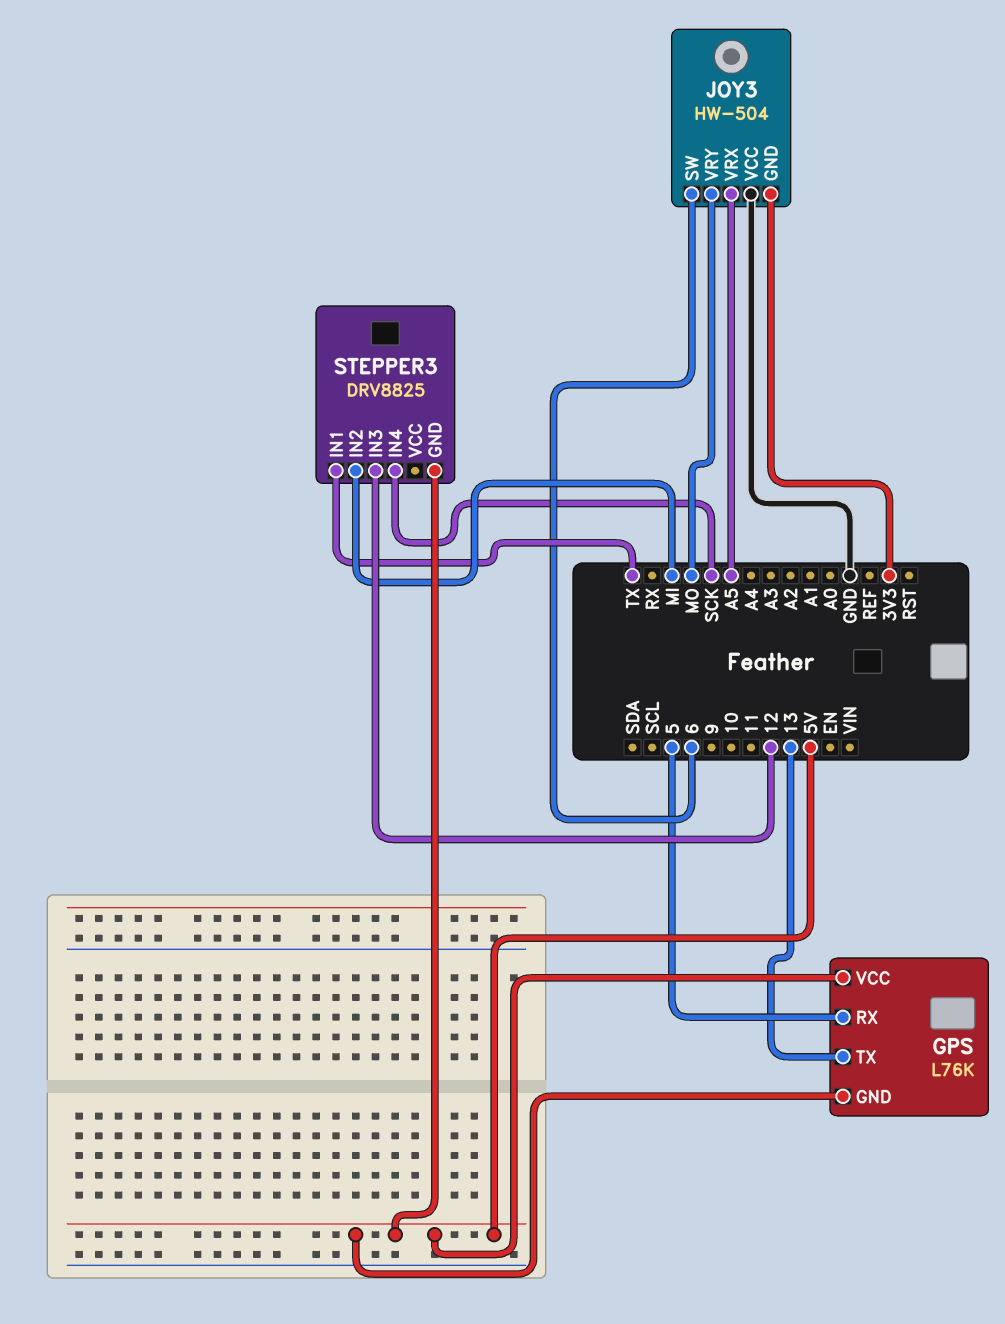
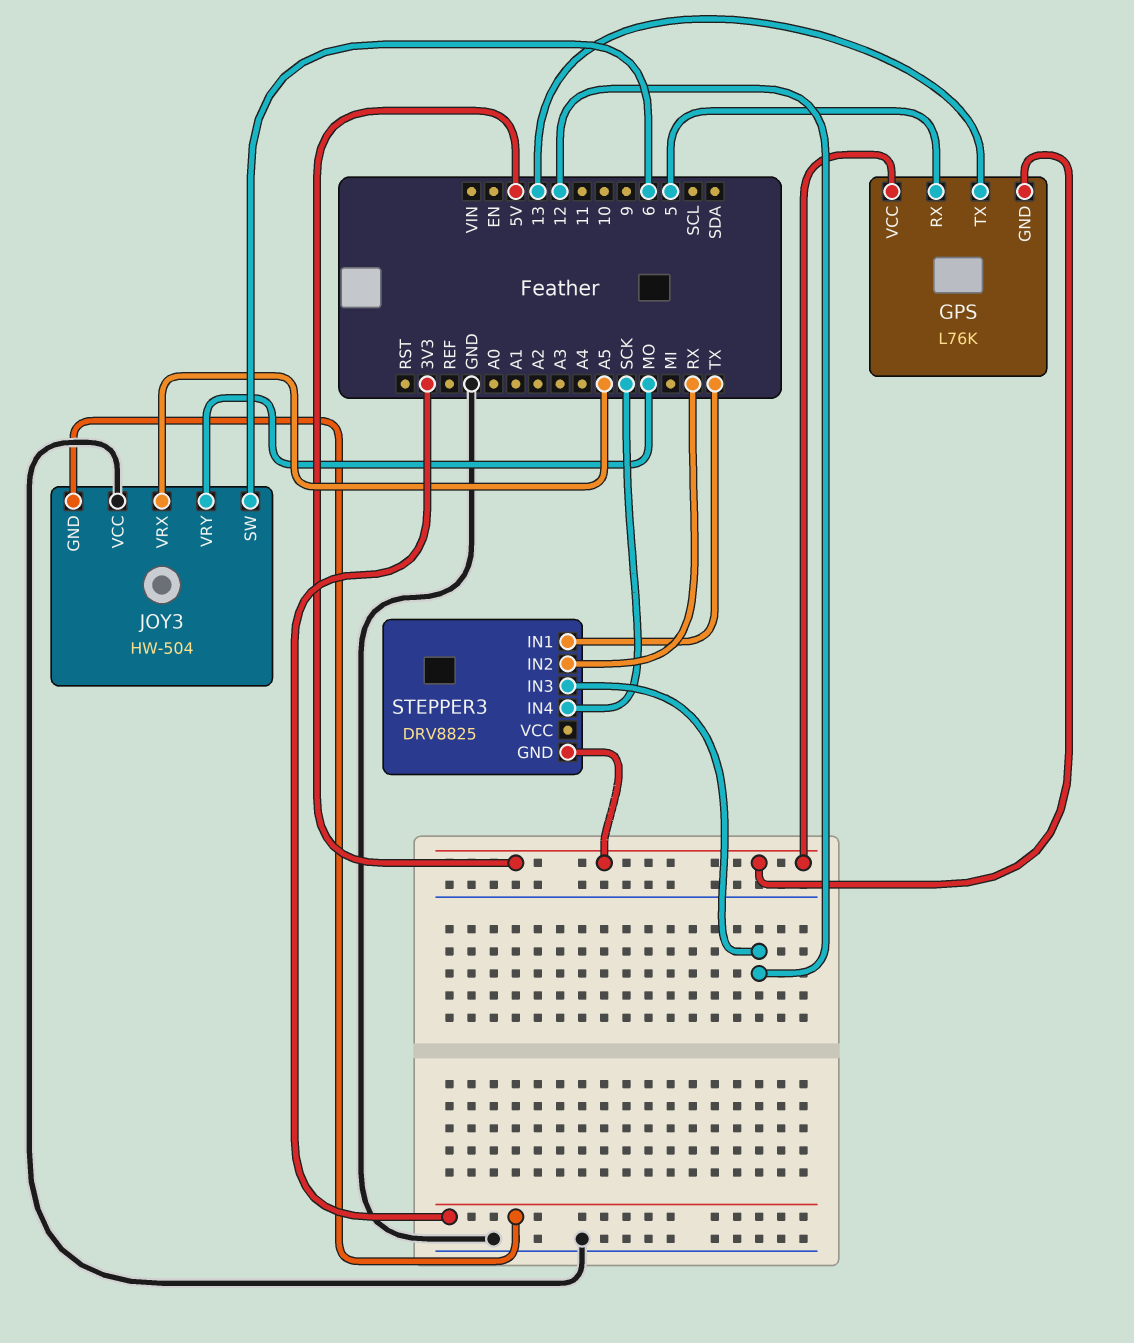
STEPPER3 pin IN2: MI -> RX

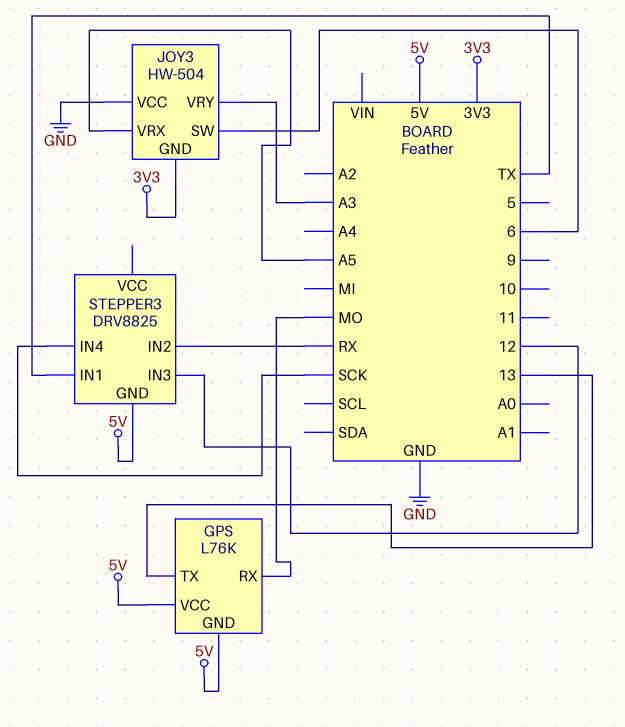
GPS pin RX: 5 -> MO
JOY3 pin VRY: MO -> A3

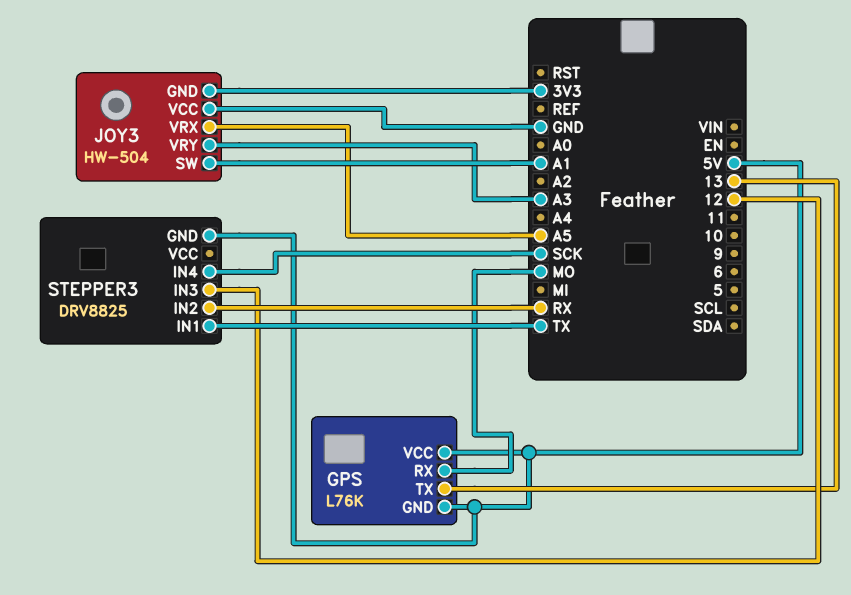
JOY3 pin SW: 6 -> A1

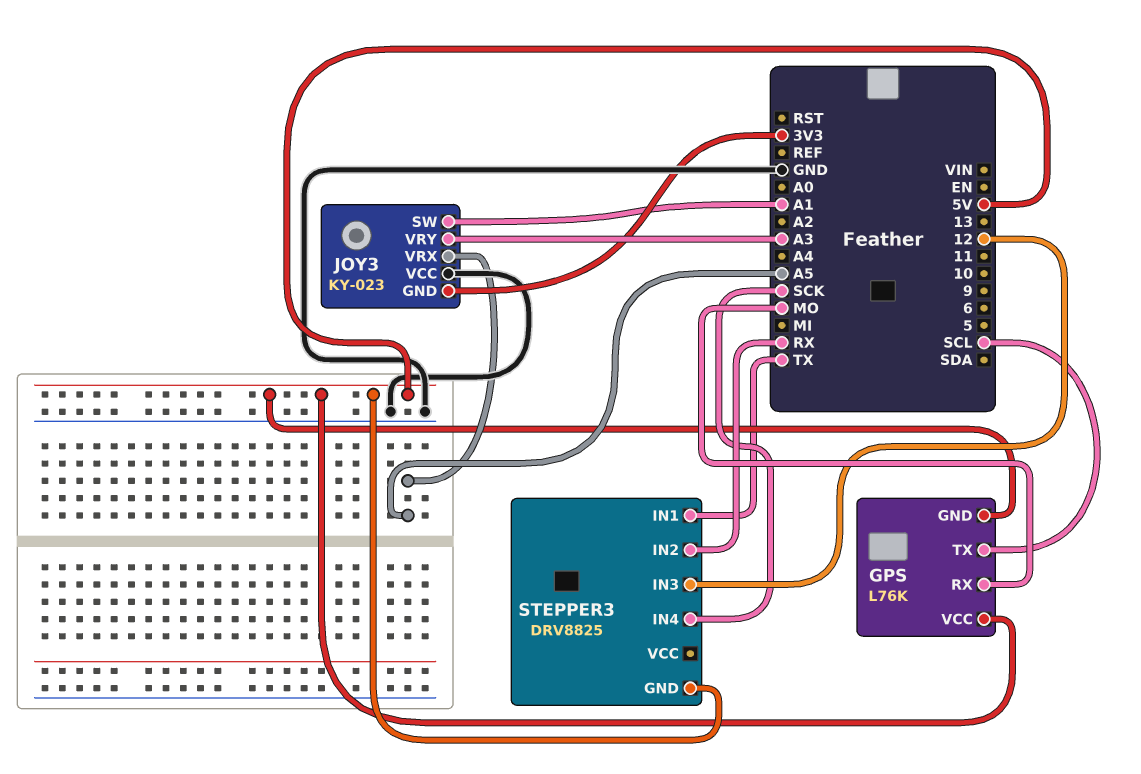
GPS pin TX: 13 -> SCL
JOY3: HW-504 -> KY-023

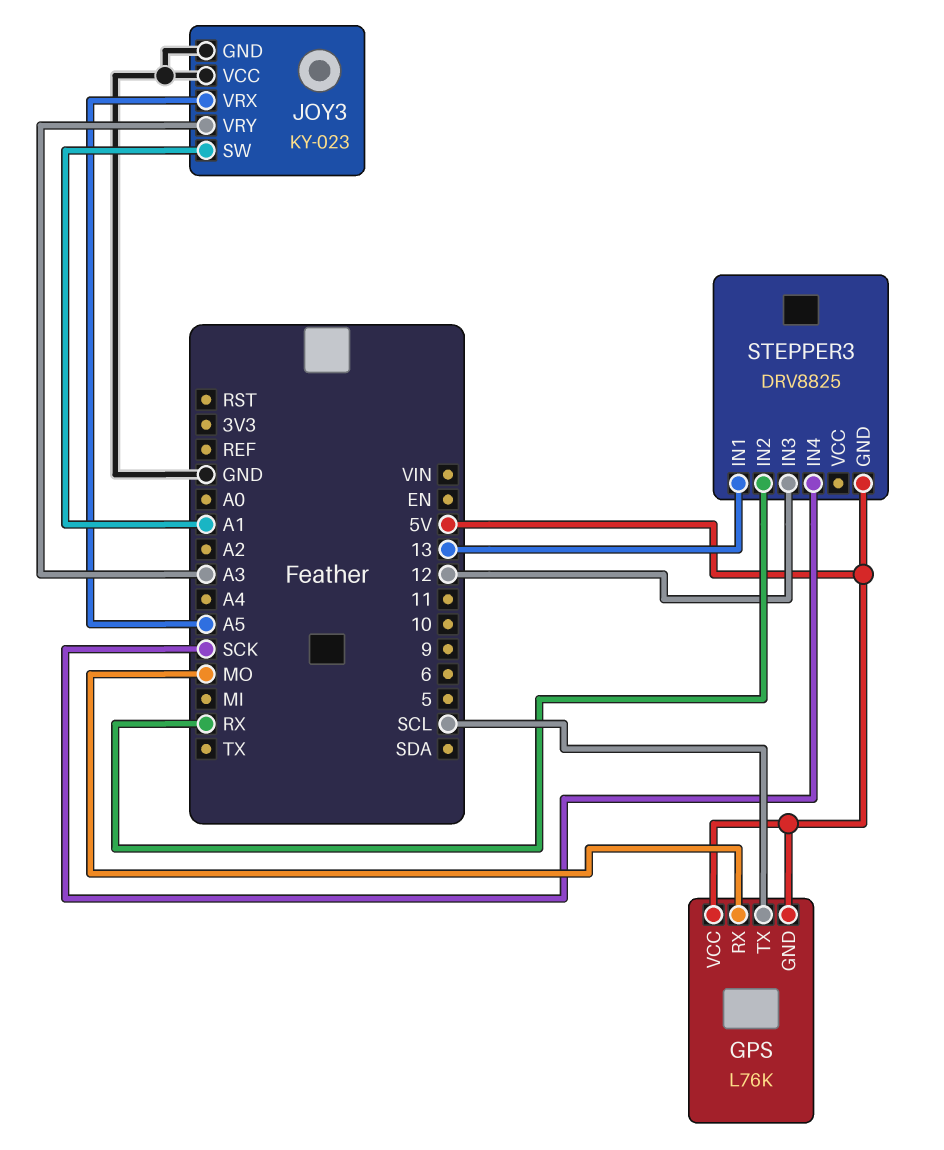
JOY3 pin GND: 3V3 -> GND
STEPPER3 pin IN1: TX -> 13

